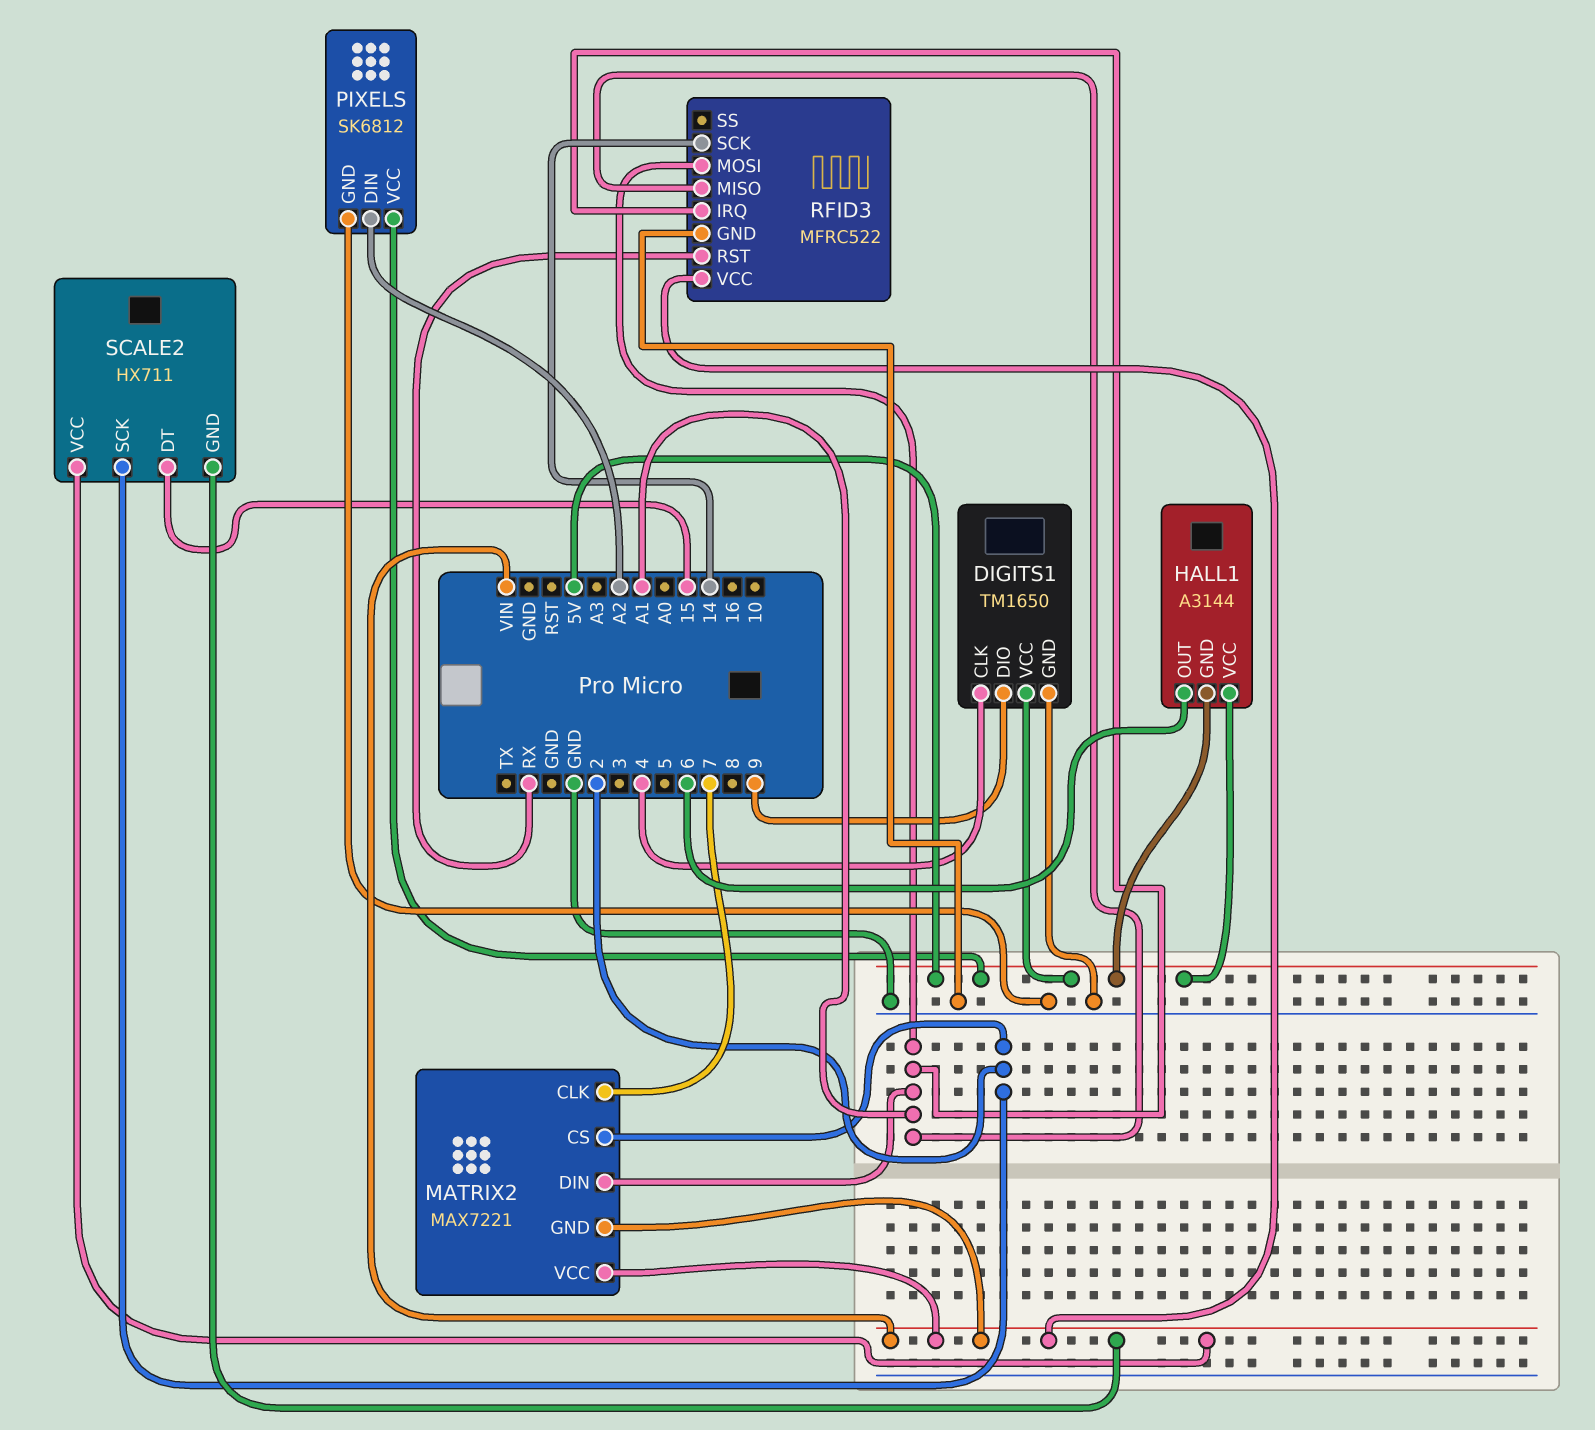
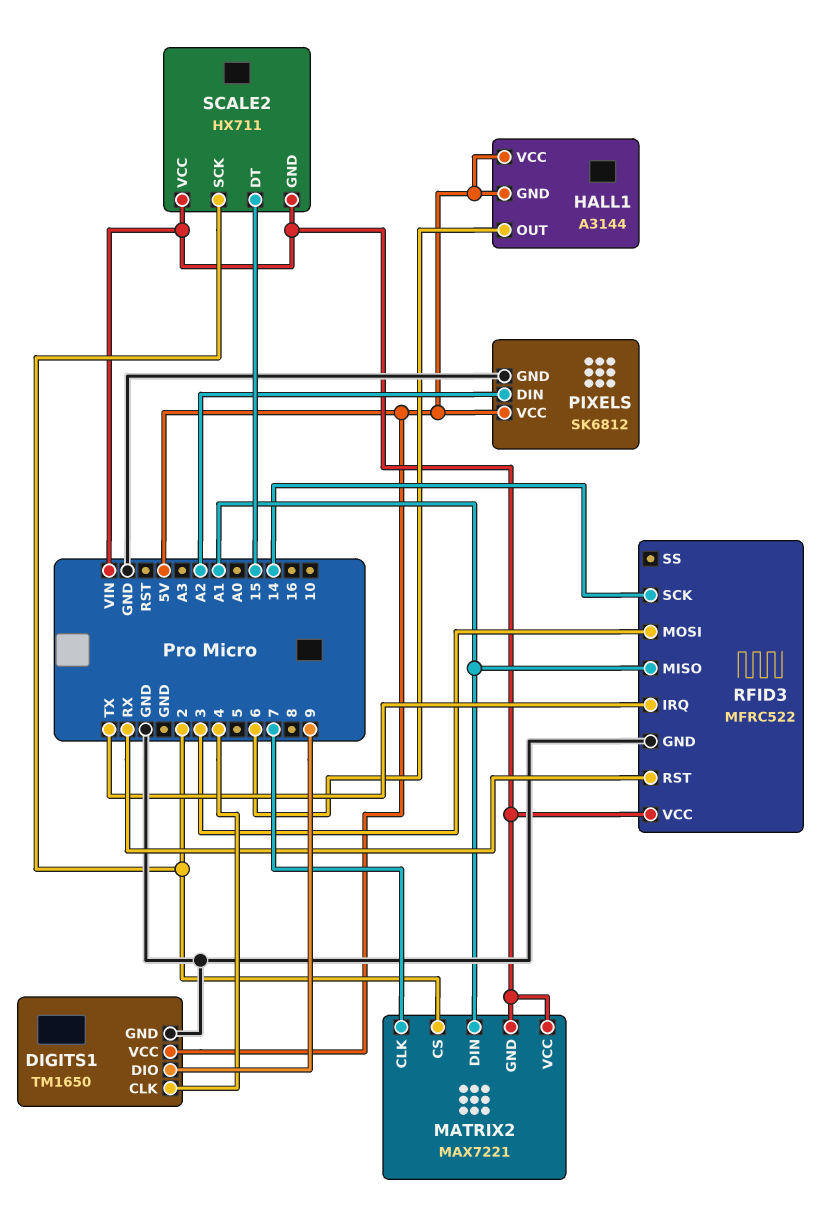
RFID3 pin IRQ: A1 -> TX
RFID3 pin MOSI: A1 -> 3

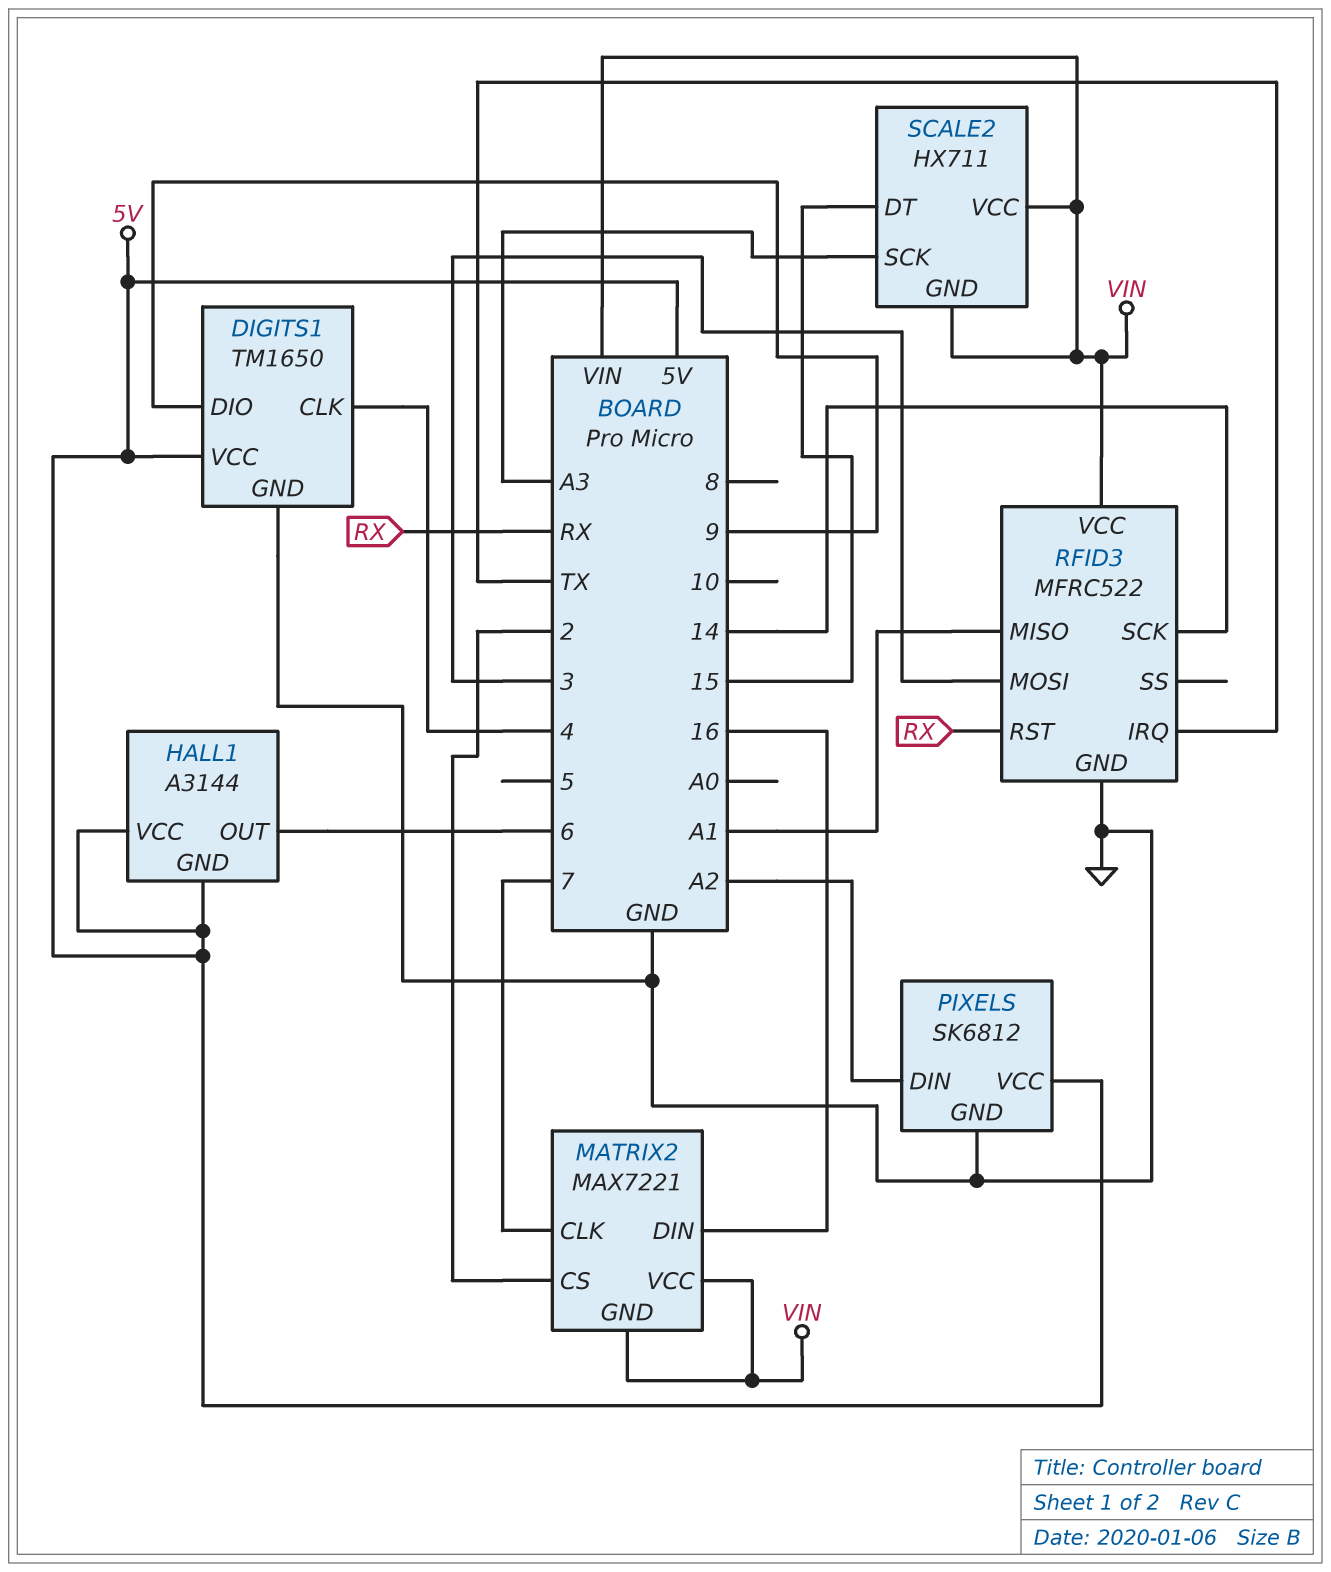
MATRIX2 pin DIN: A1 -> 16
SCALE2 pin SCK: 2 -> A3

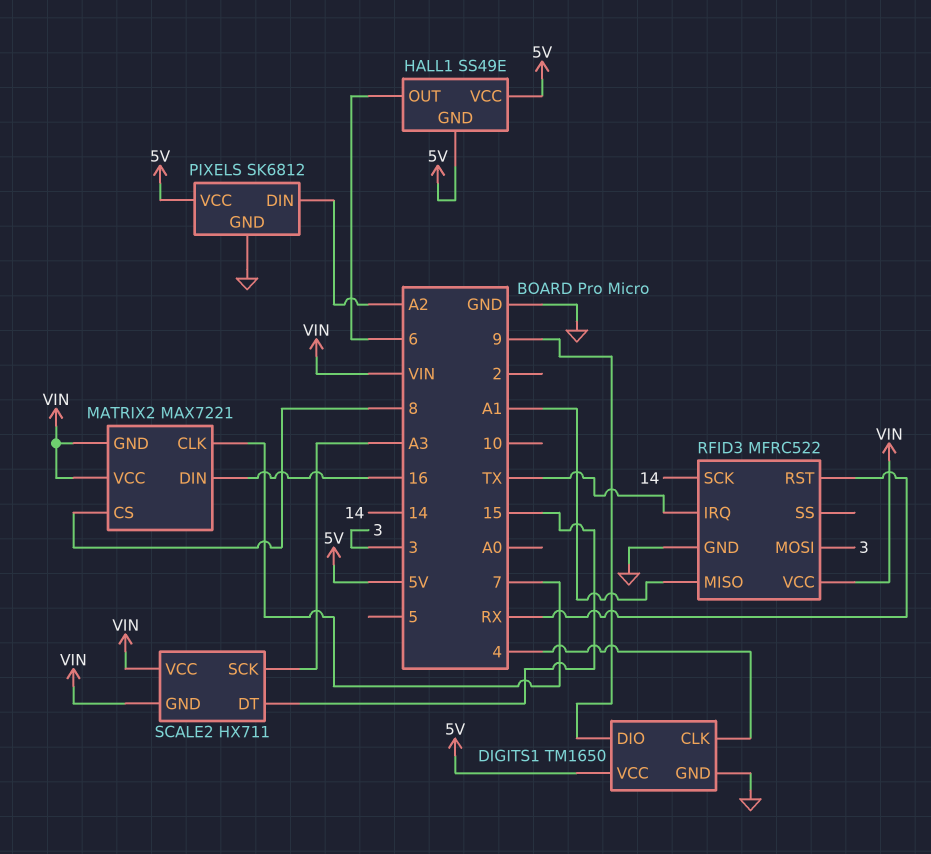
HALL1: A3144 -> SS49E
MATRIX2 pin CS: 2 -> 8

